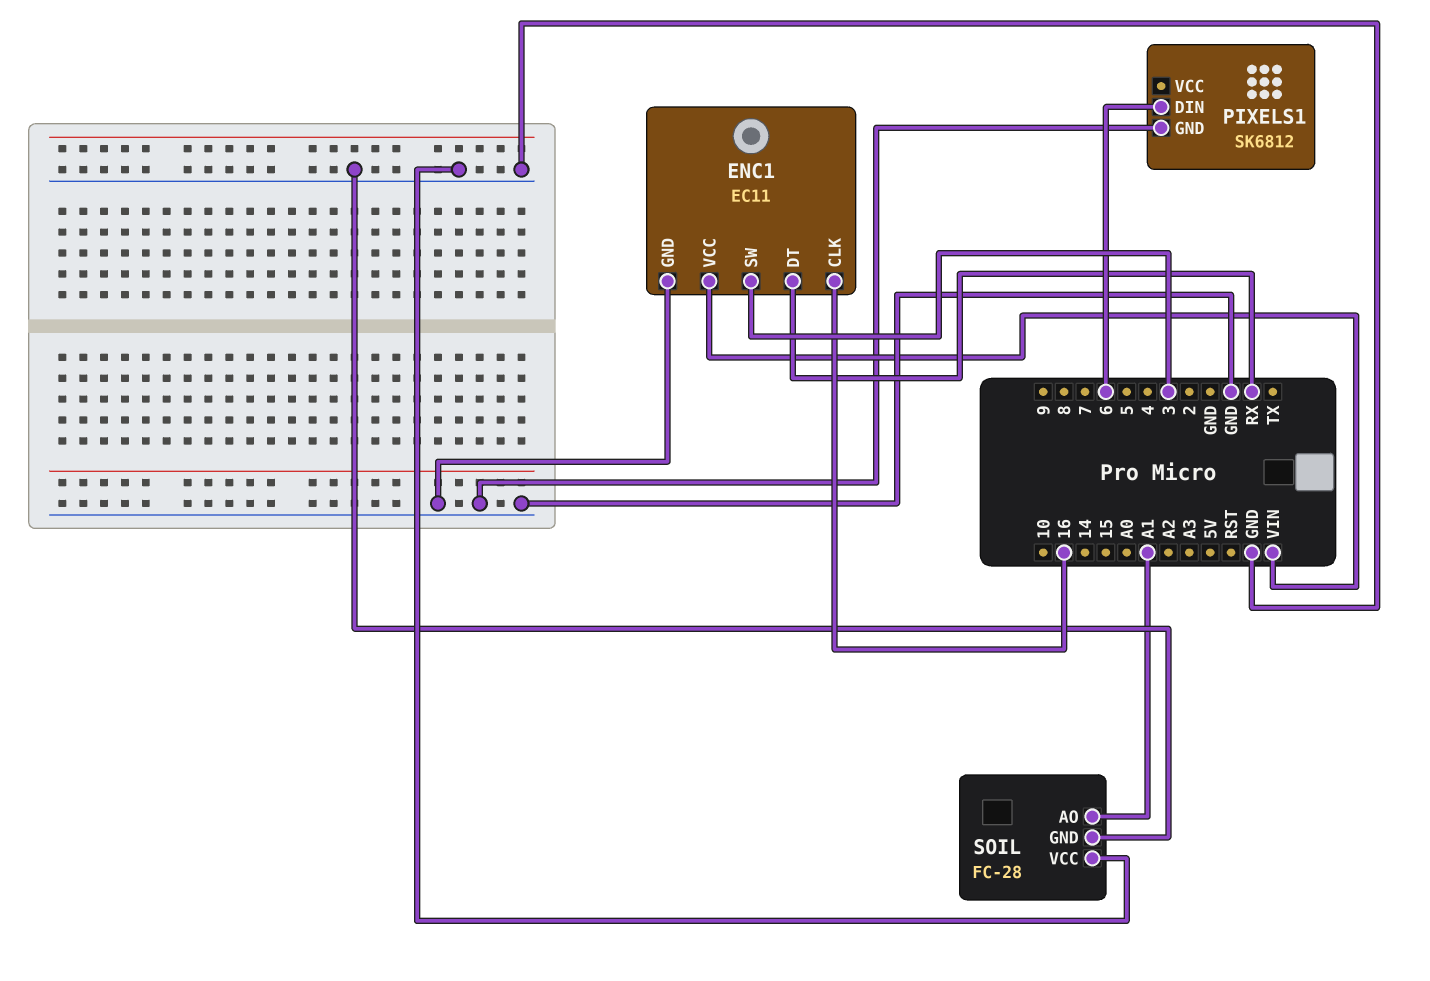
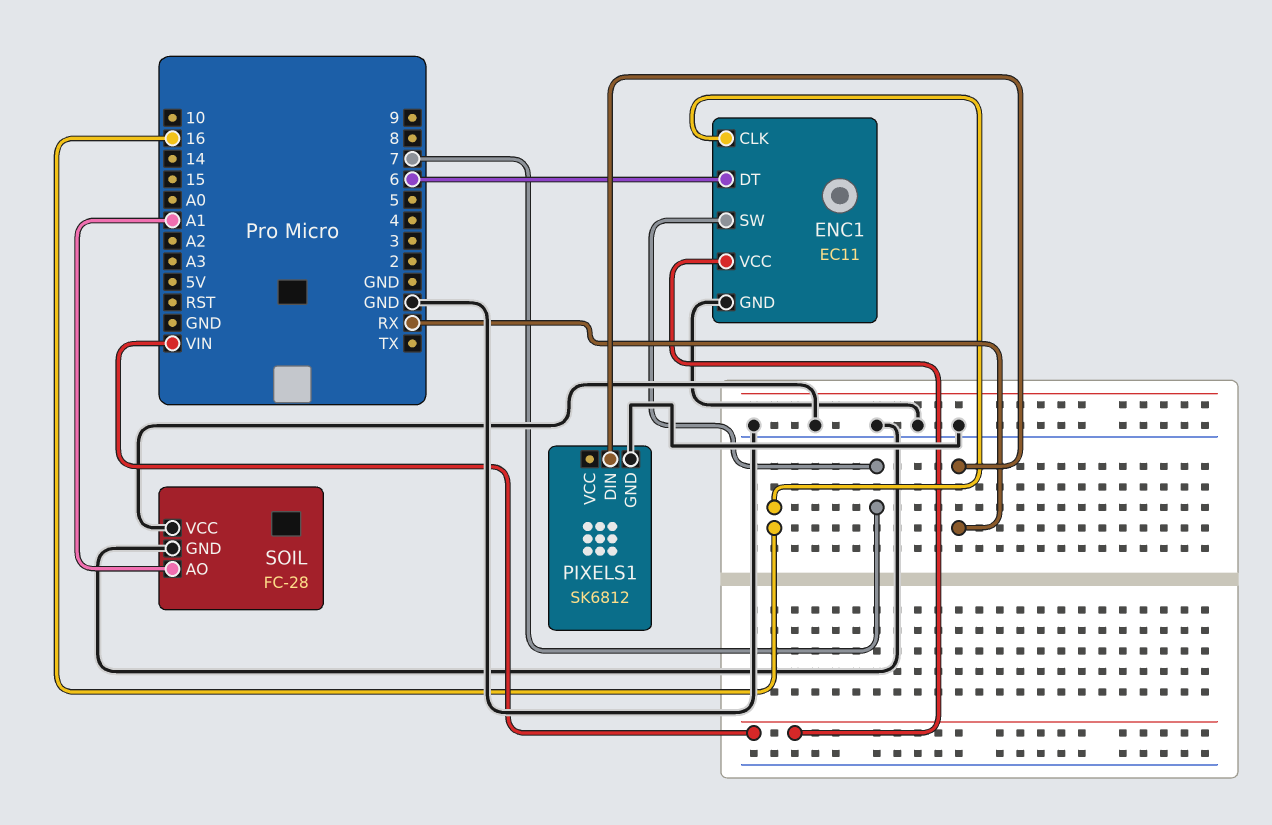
ENC1 pin DT: RX -> 6
ENC1 pin SW: 3 -> 7
PIXELS1 pin DIN: 6 -> RX

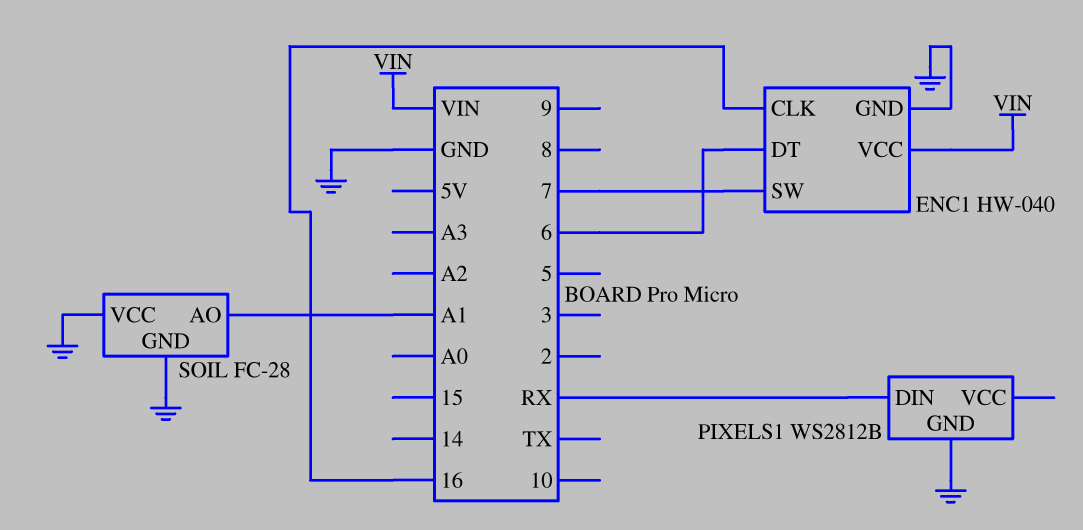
ENC1: EC11 -> HW-040
PIXELS1: SK6812 -> WS2812B

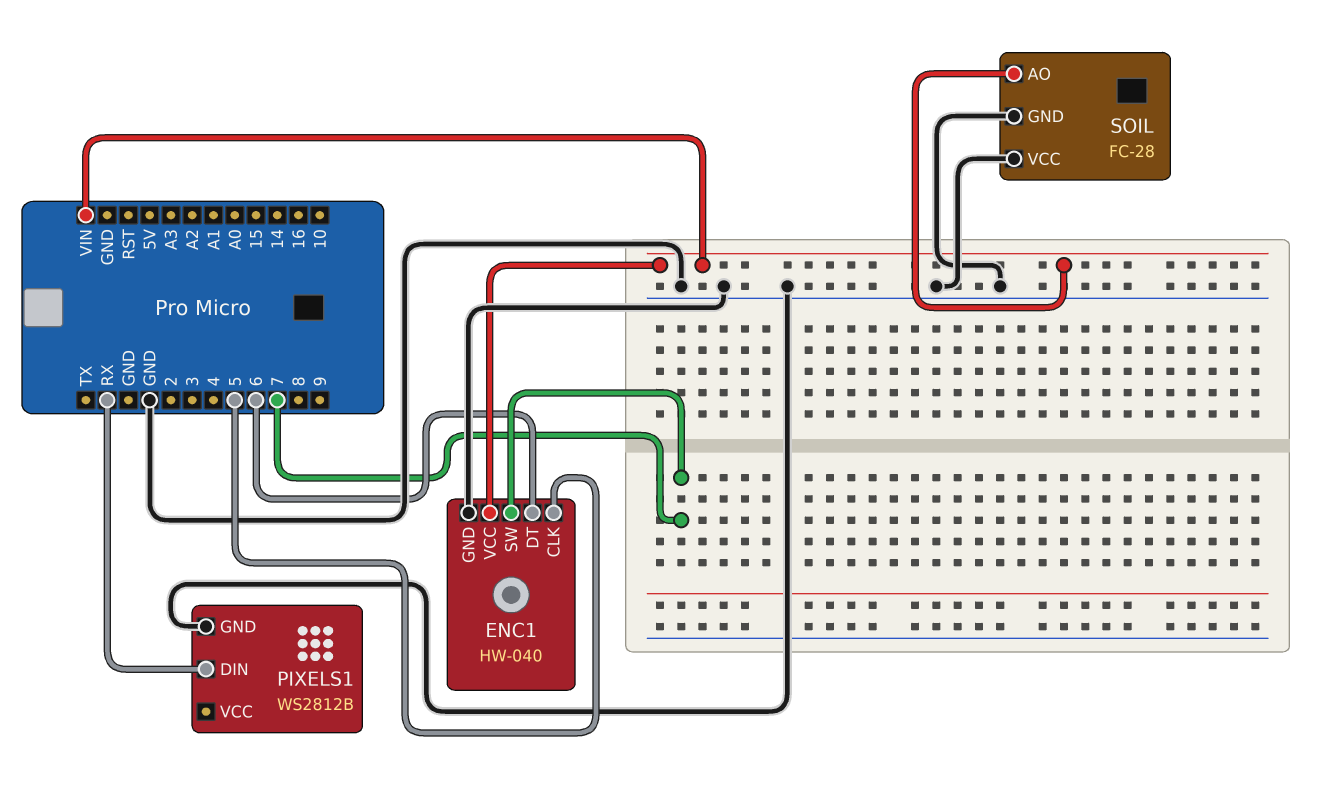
ENC1 pin CLK: 16 -> 5
SOIL pin AO: A1 -> VIN

